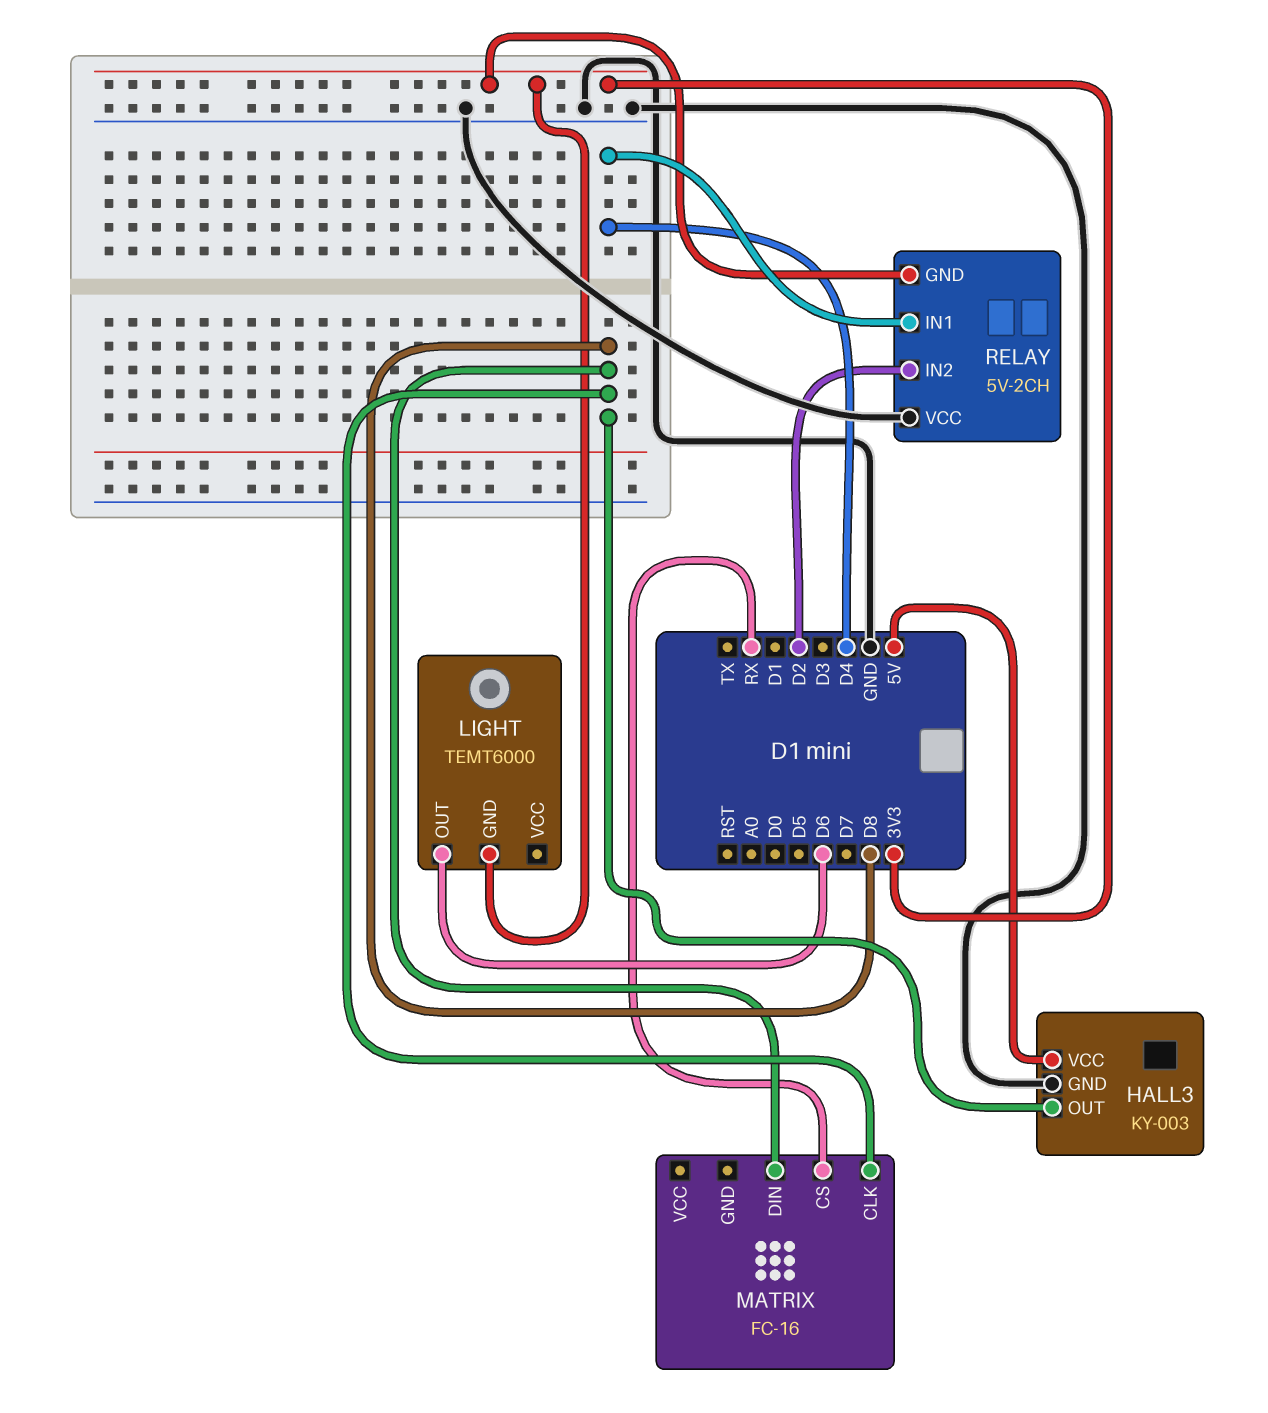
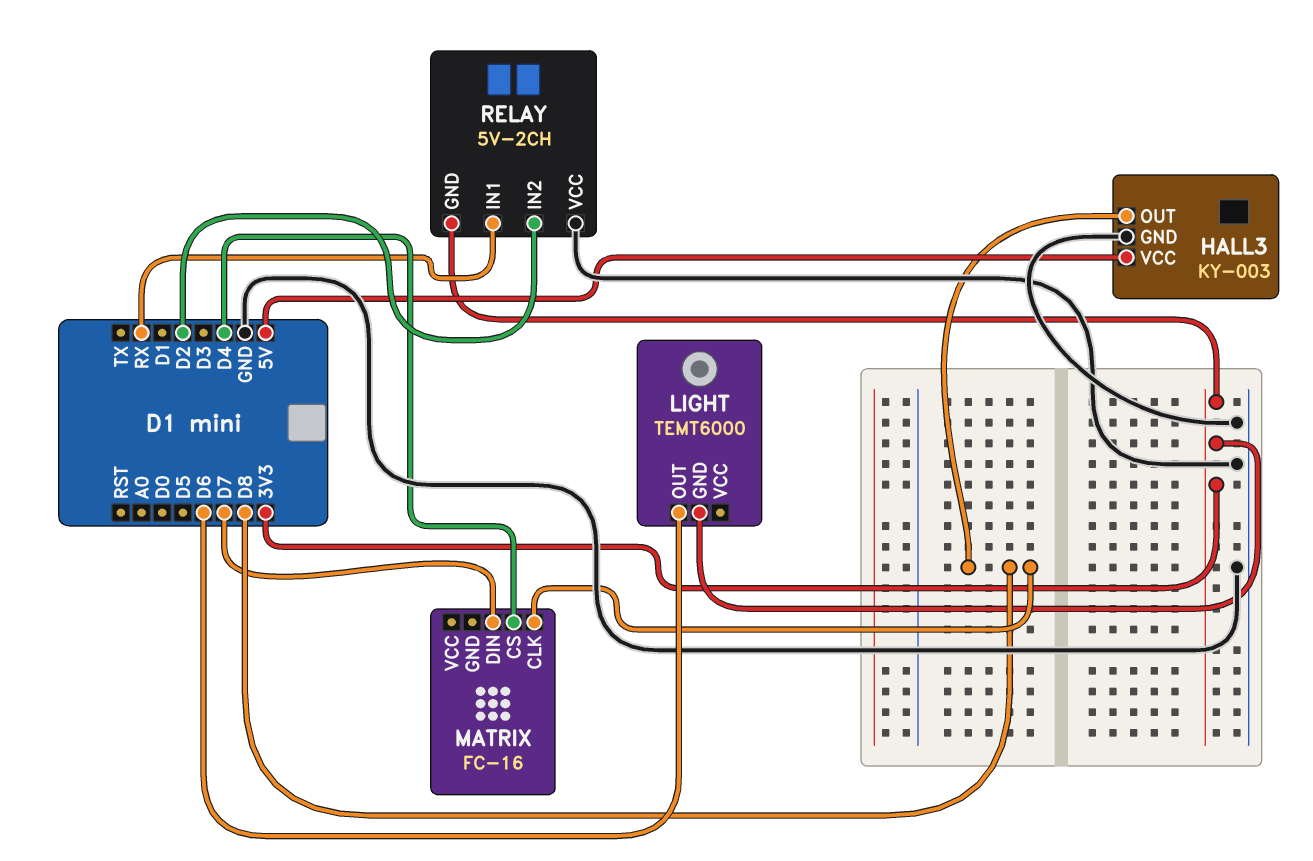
MATRIX pin CS: RX -> D4
MATRIX pin DIN: D8 -> D7
RELAY pin IN1: D4 -> RX

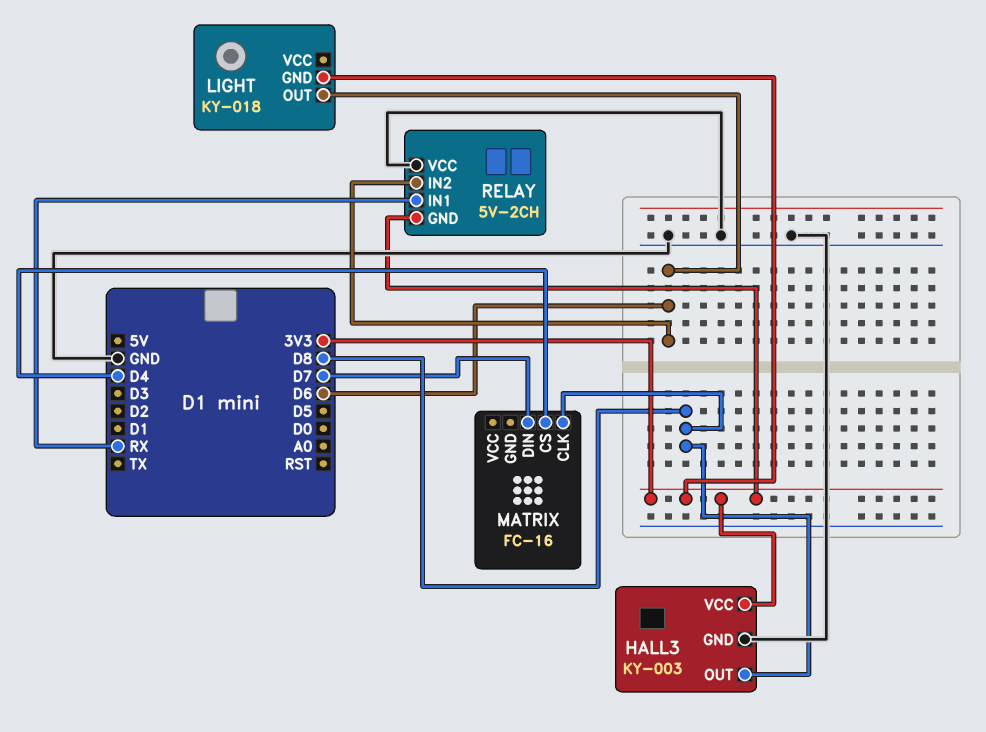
HALL3 pin VCC: 5V -> 3V3
LIGHT: TEMT6000 -> KY-018
RELAY pin IN2: D2 -> D6

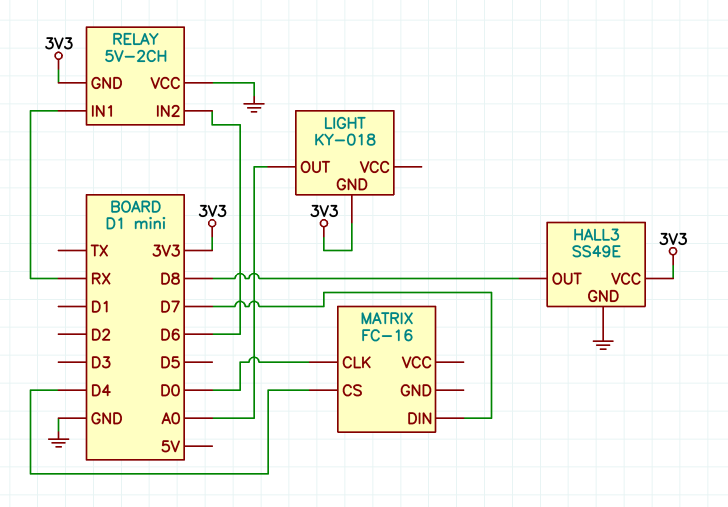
HALL3: KY-003 -> SS49E
LIGHT pin OUT: D6 -> A0
MATRIX pin CLK: D8 -> D0

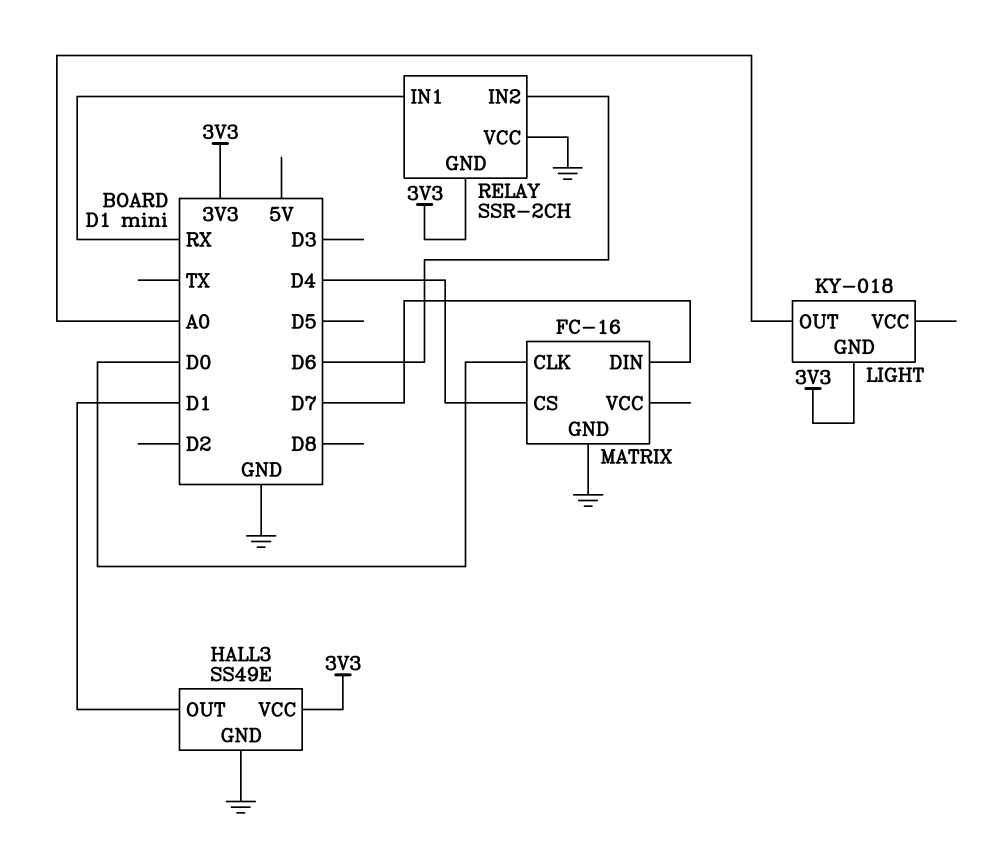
HALL3 pin OUT: D8 -> D1
MATRIX pin GND: none -> GND
RELAY: 5V-2CH -> SSR-2CH

